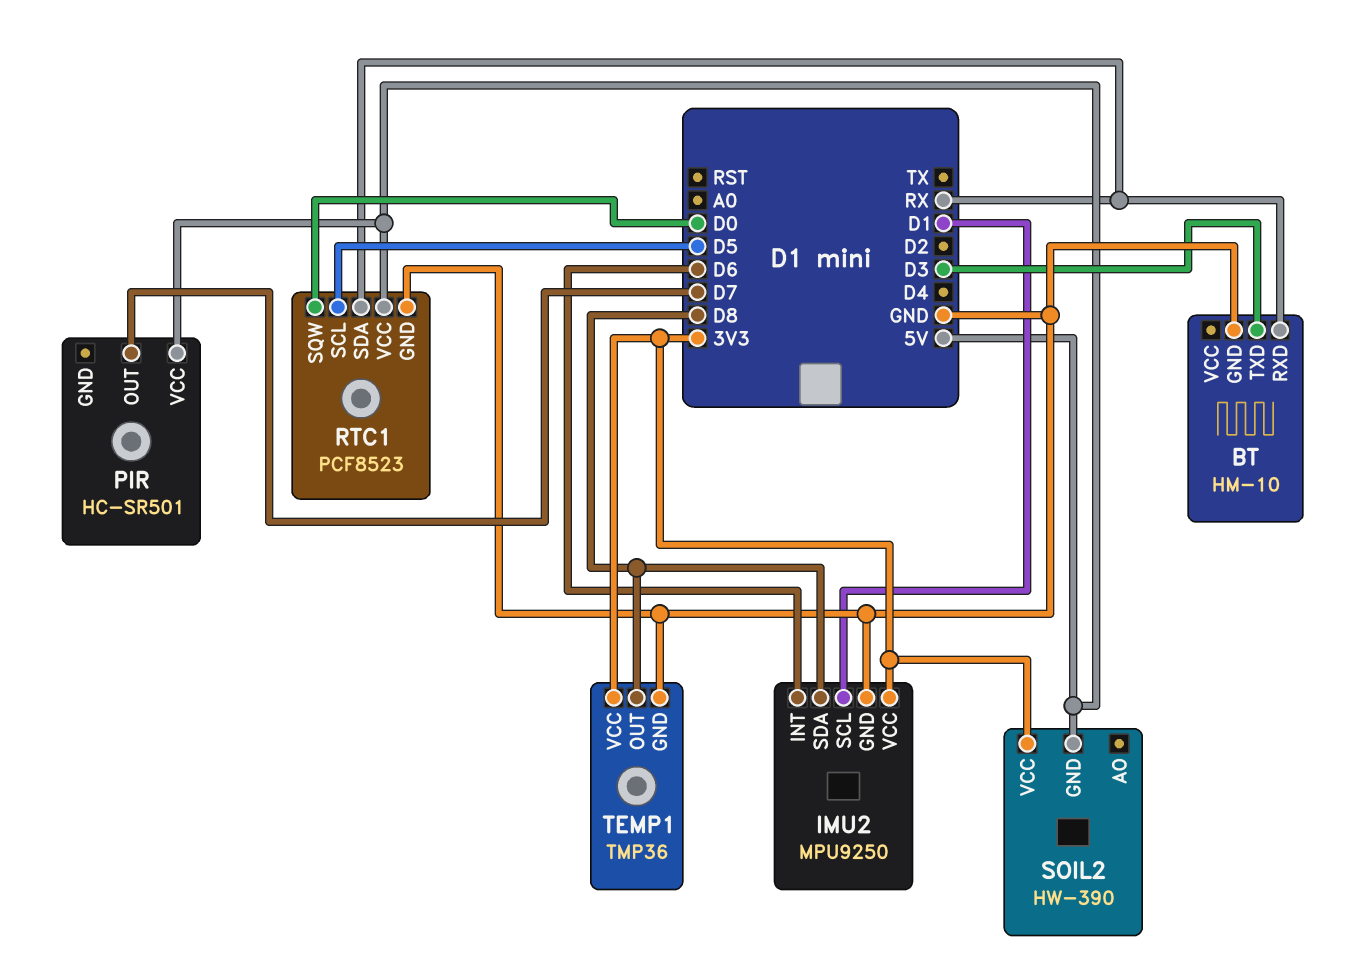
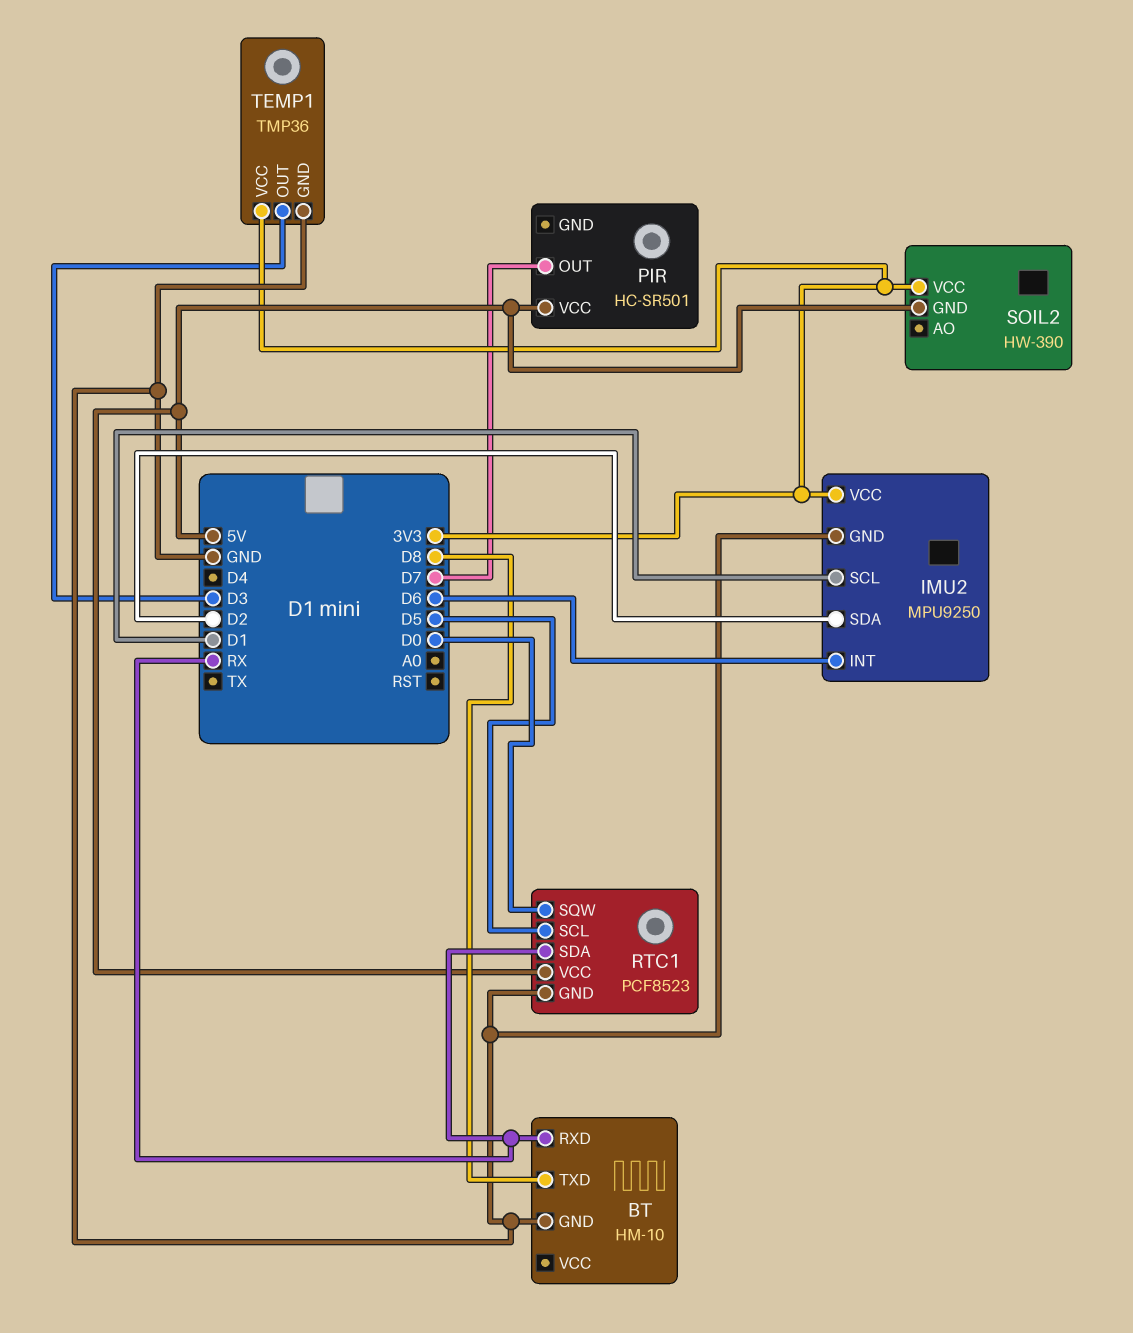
BT pin TXD: D3 -> D8
IMU2 pin SDA: D8 -> D2
TEMP1 pin OUT: D8 -> D3

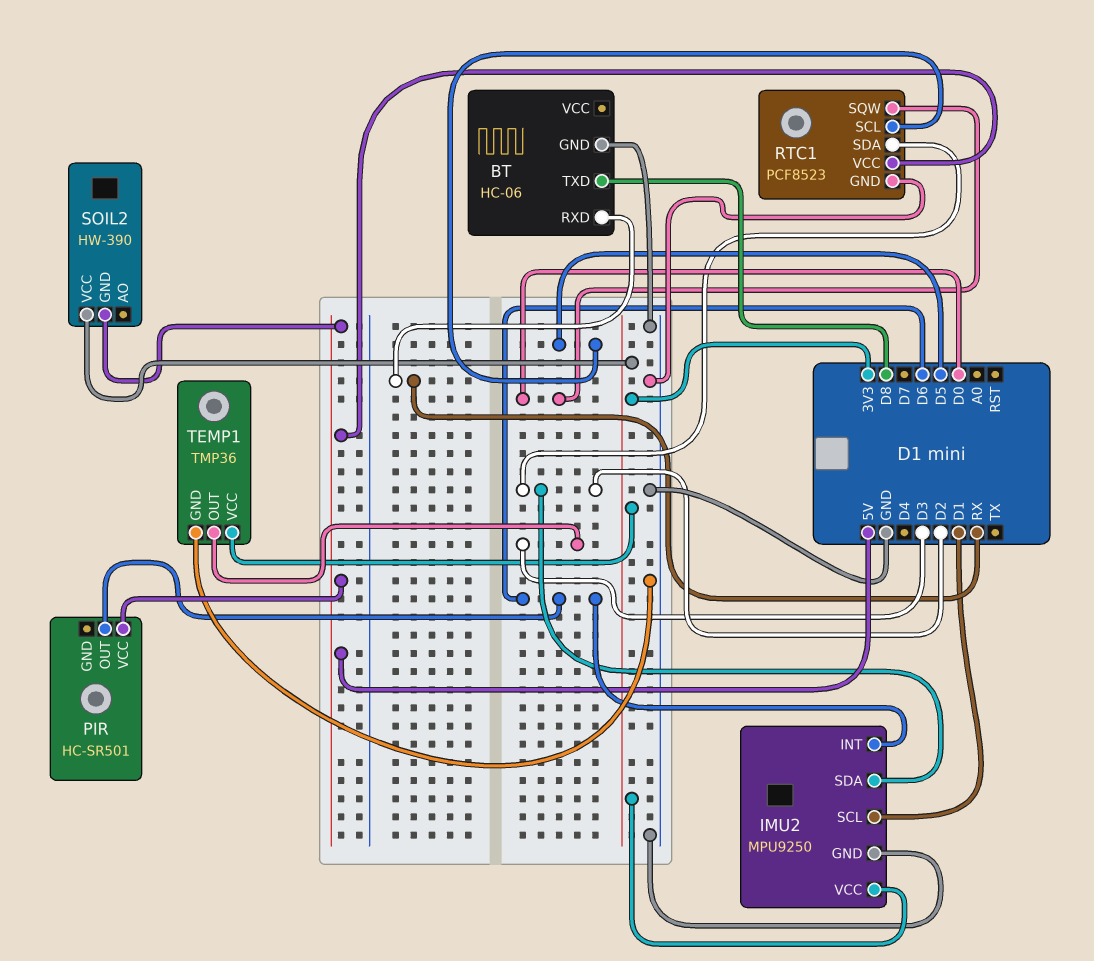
BT: HM-10 -> HC-06
PIR pin OUT: D7 -> D6
RTC1 pin SDA: RX -> D2

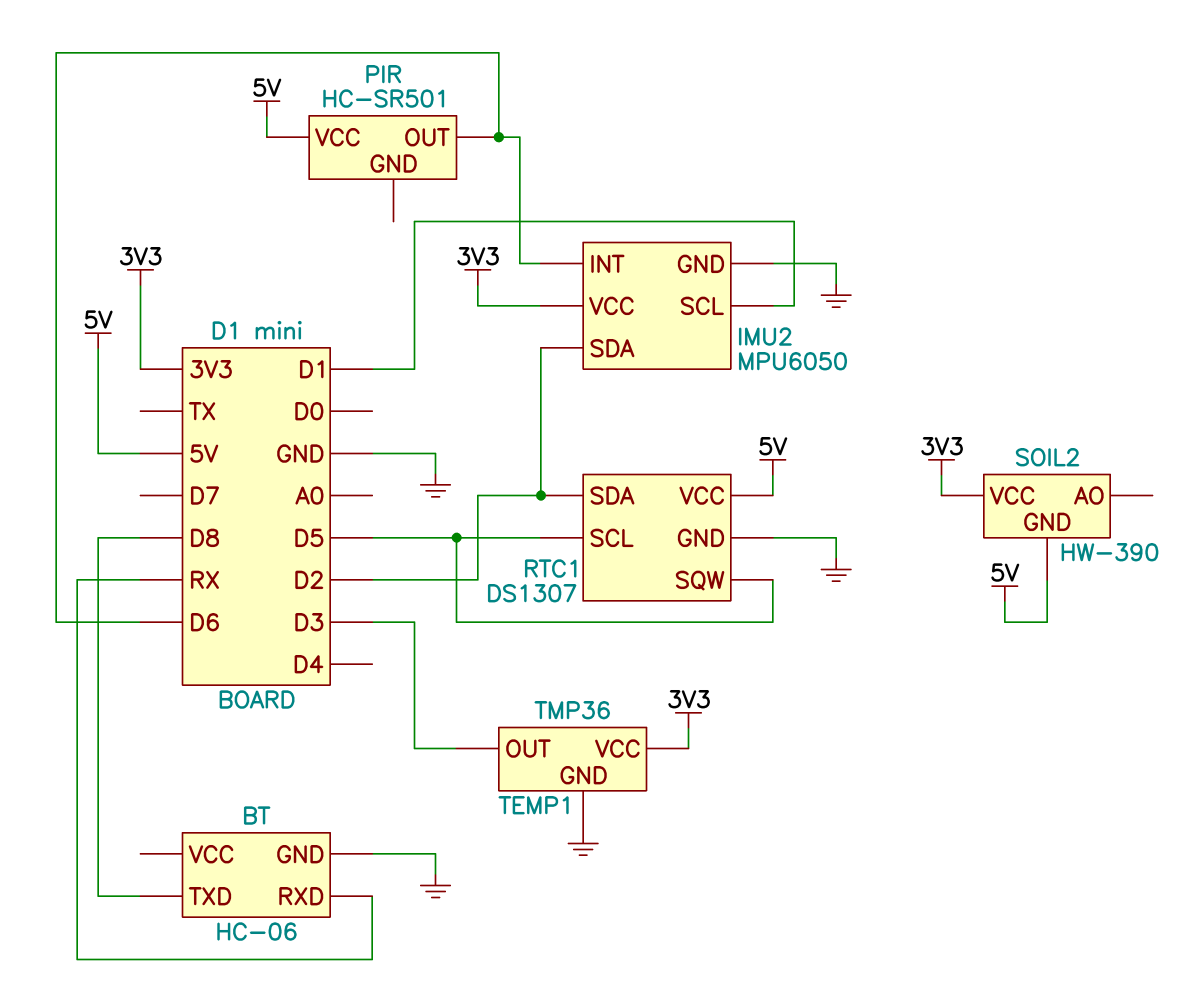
IMU2: MPU9250 -> MPU6050
RTC1: PCF8523 -> DS1307
RTC1 pin SQW: D0 -> D5

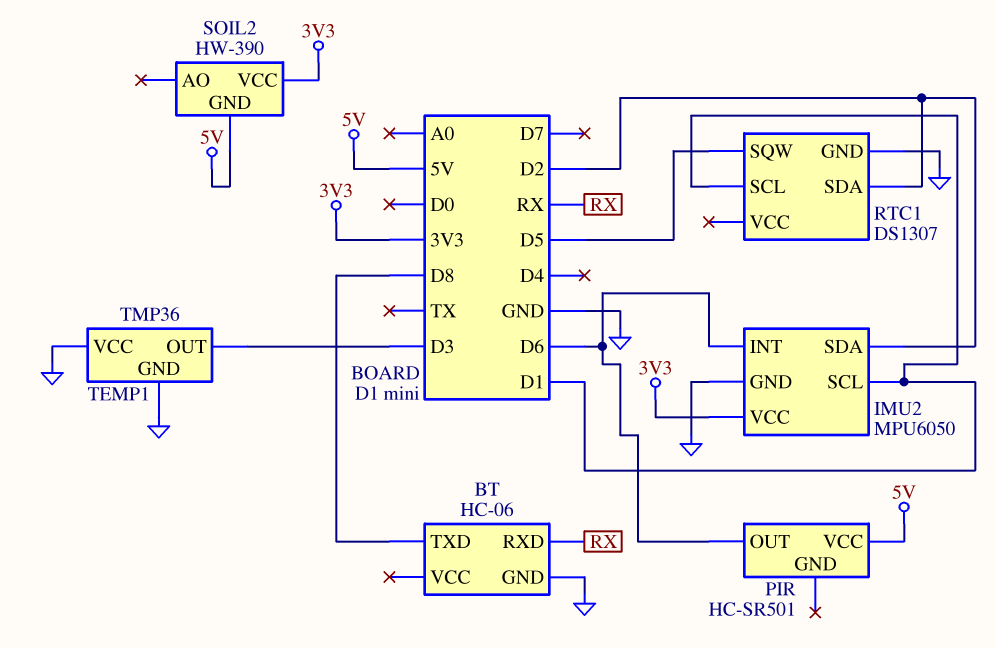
RTC1 pin SCL: D5 -> D1
RTC1 pin VCC: 5V -> none
TEMP1 pin VCC: 3V3 -> GND

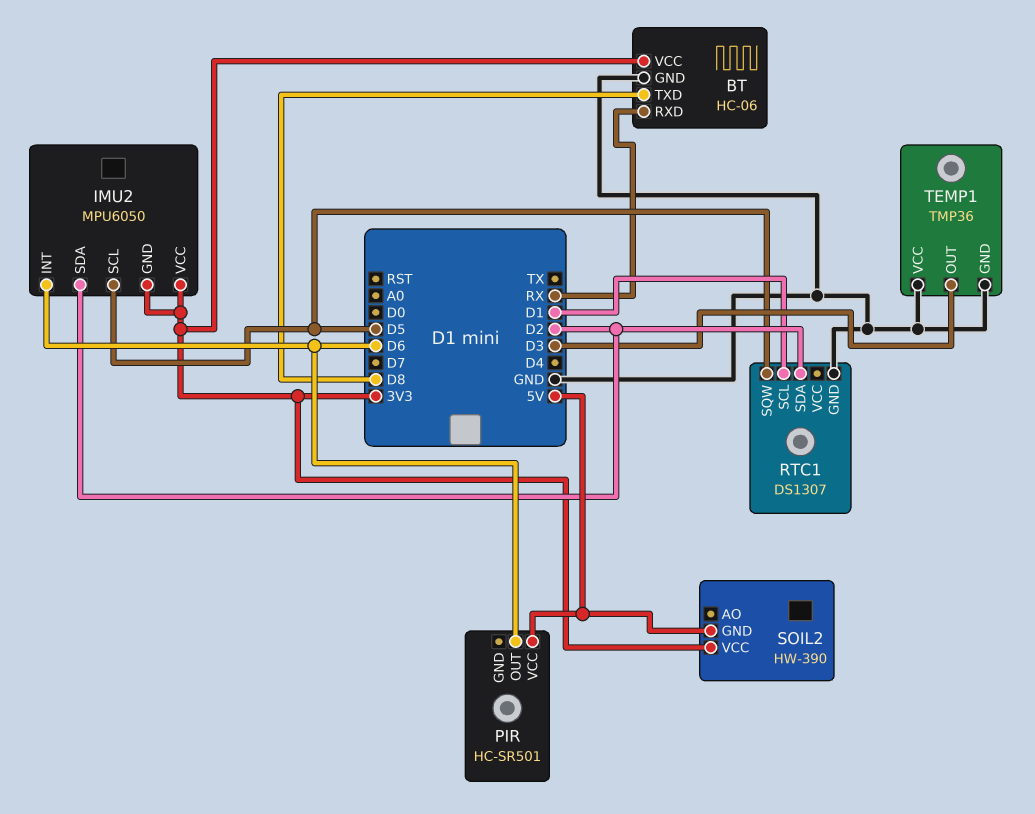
BT pin VCC: none -> 3V3
IMU2 pin GND: GND -> 3V3
IMU2 pin SCL: D1 -> D5

